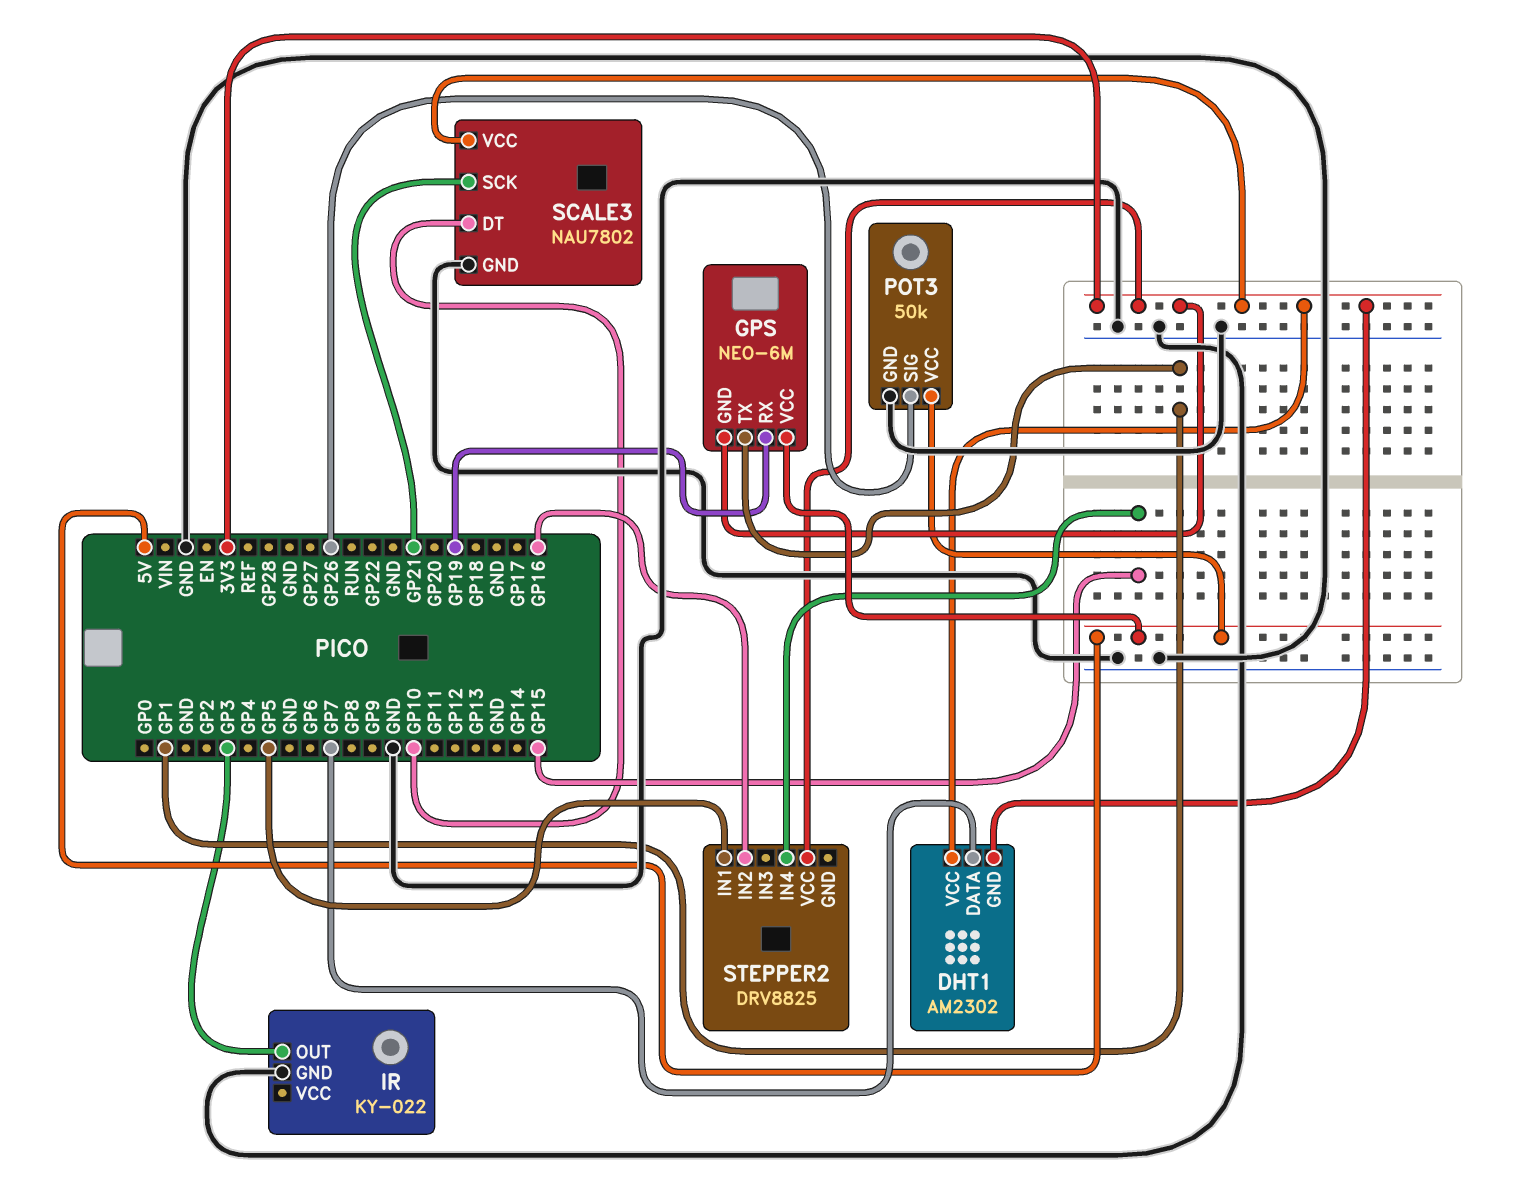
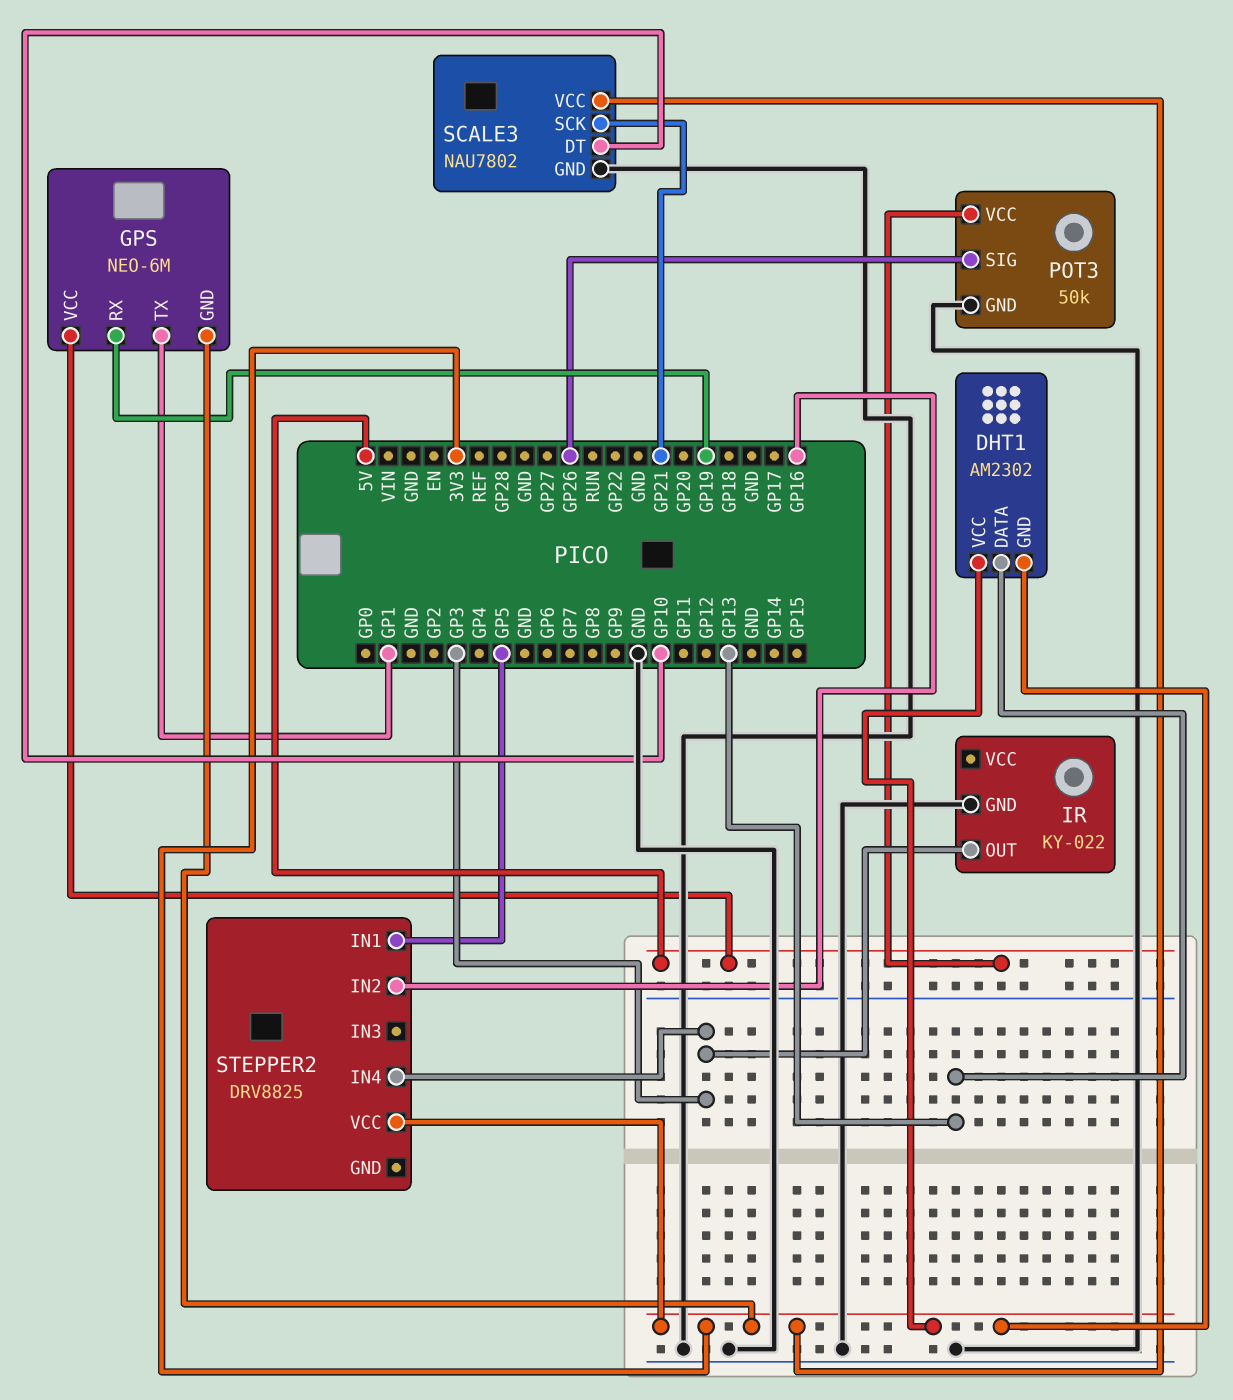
DHT1 pin DATA: GP7 -> GP13
STEPPER2 pin IN4: GP15 -> GP3

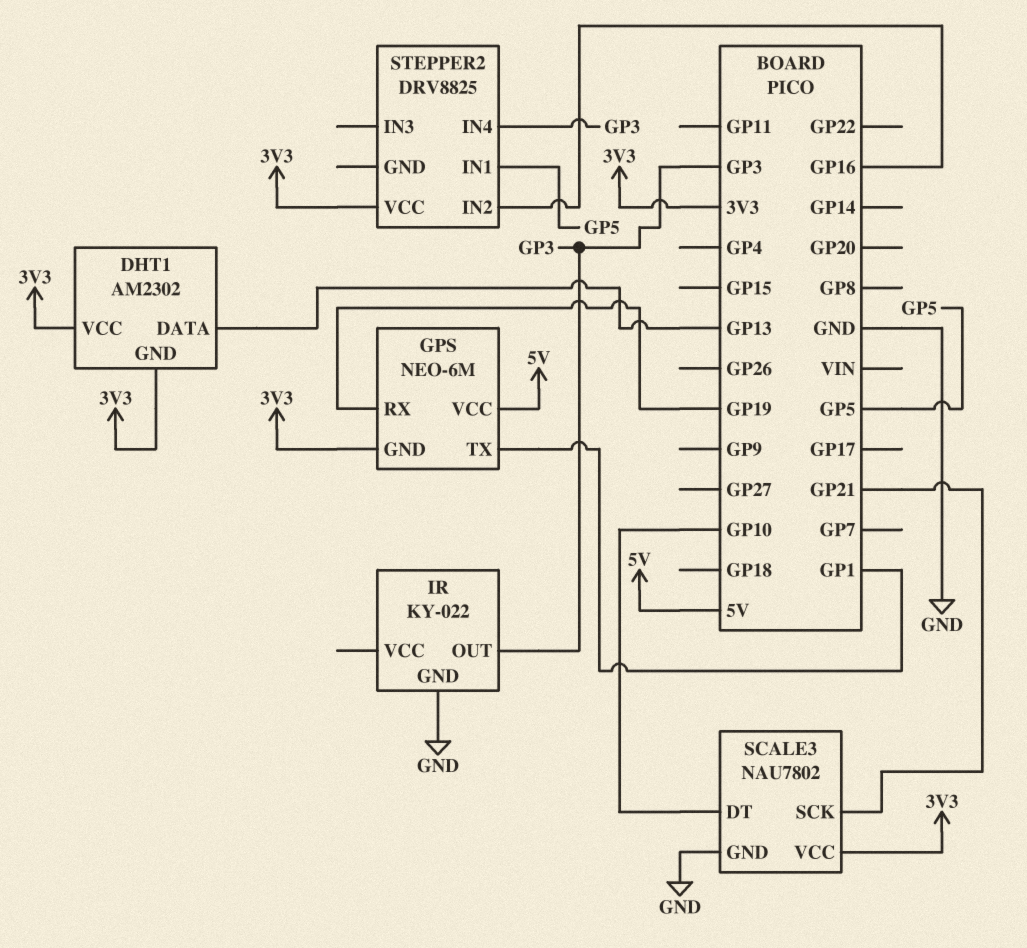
POT3: 50k -> none
POT3 pin GND: GND -> none
POT3 pin SIG: GP26 -> none
POT3 pin VCC: 5V -> none

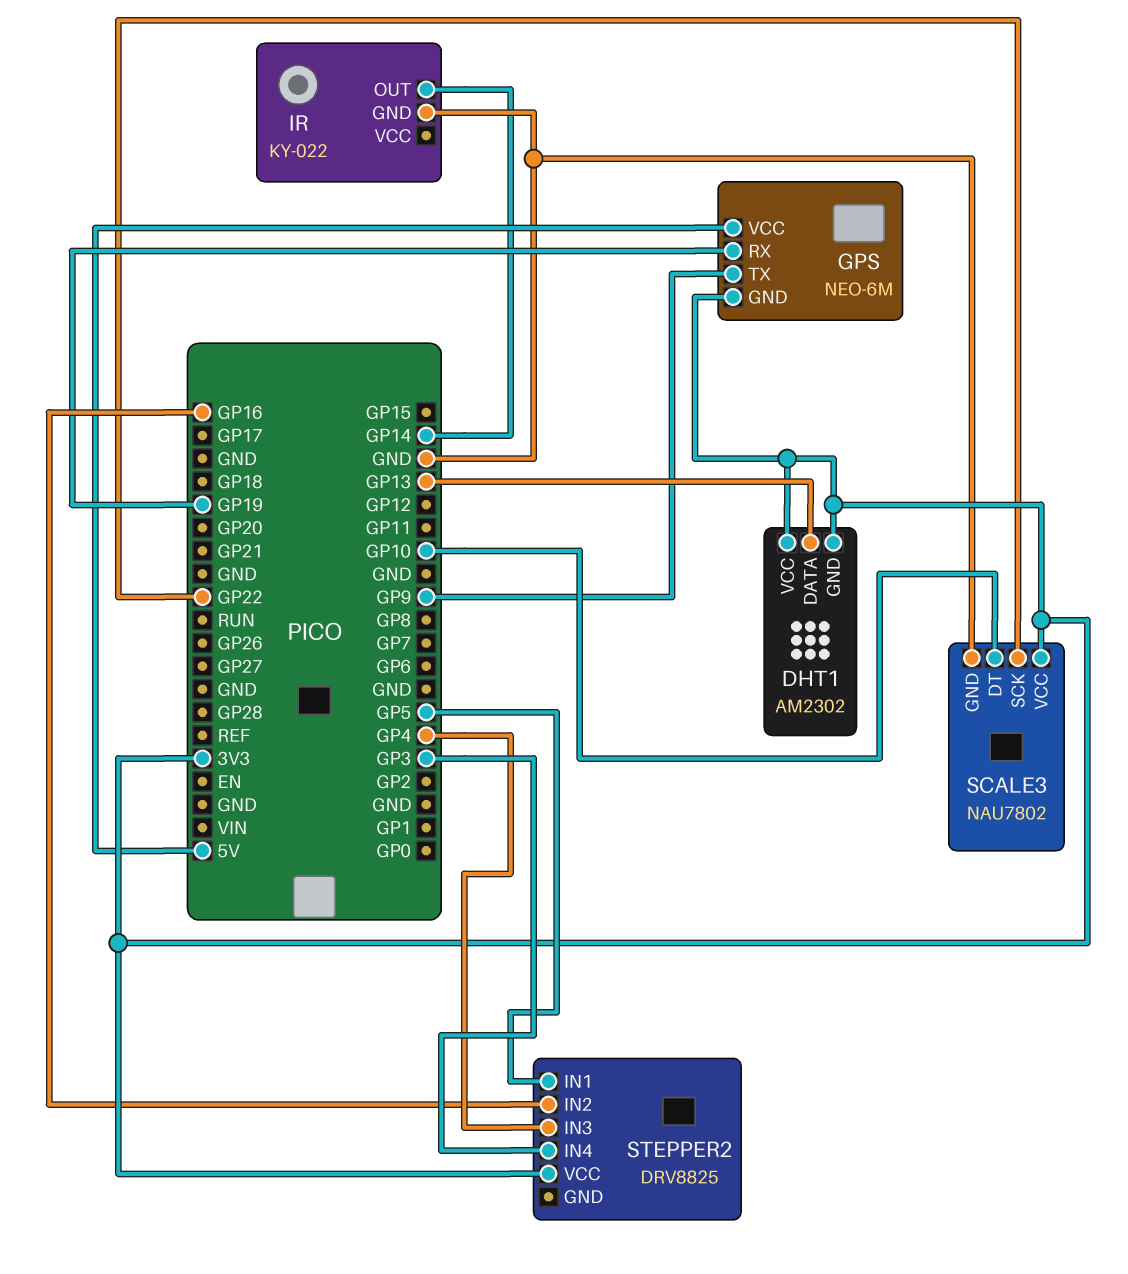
GPS pin TX: GP1 -> GP9
IR pin OUT: GP3 -> GP14
SCALE3 pin SCK: GP21 -> GP22
STEPPER2 pin IN3: none -> GP4

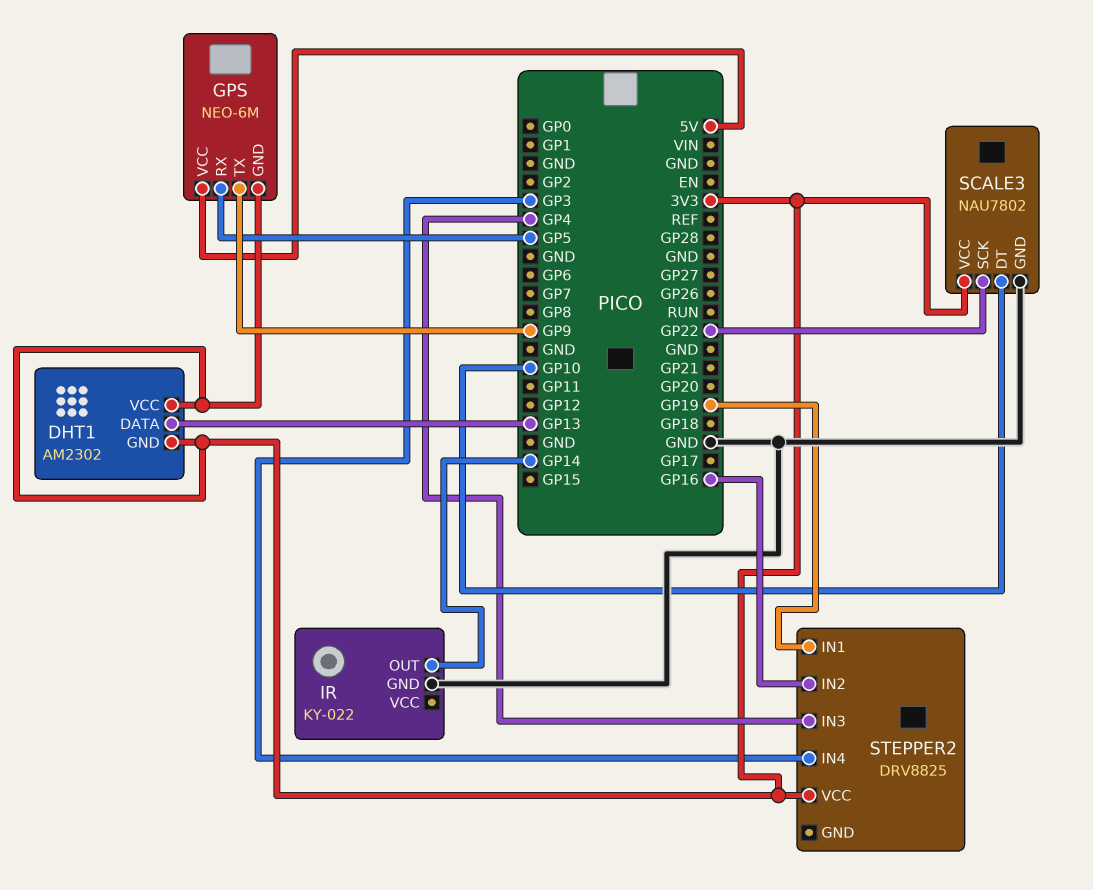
GPS pin RX: GP19 -> GP5
STEPPER2 pin IN1: GP5 -> GP19

